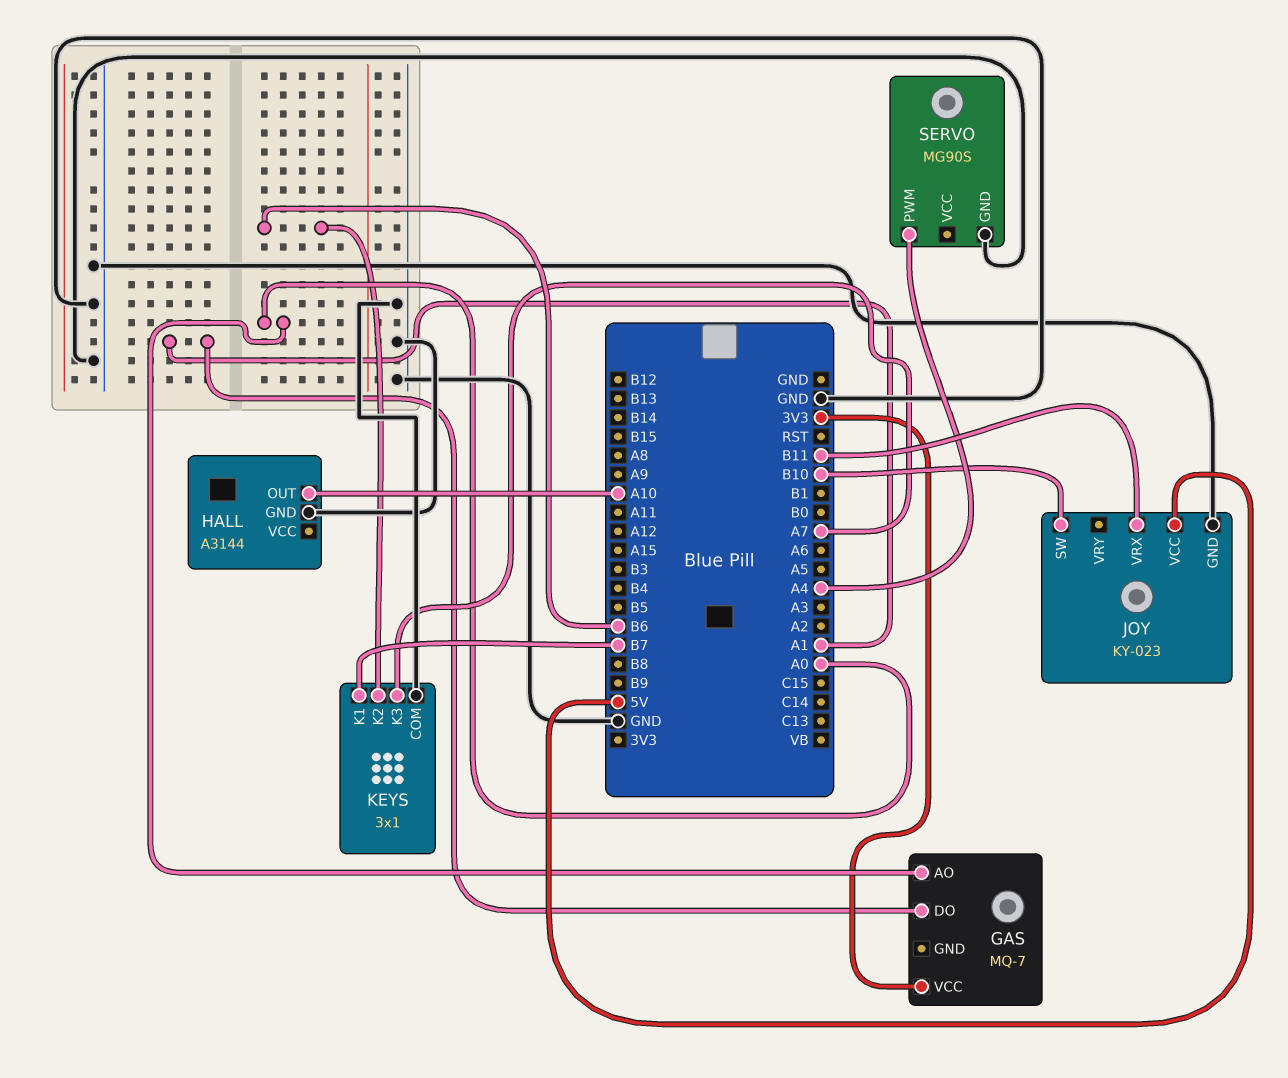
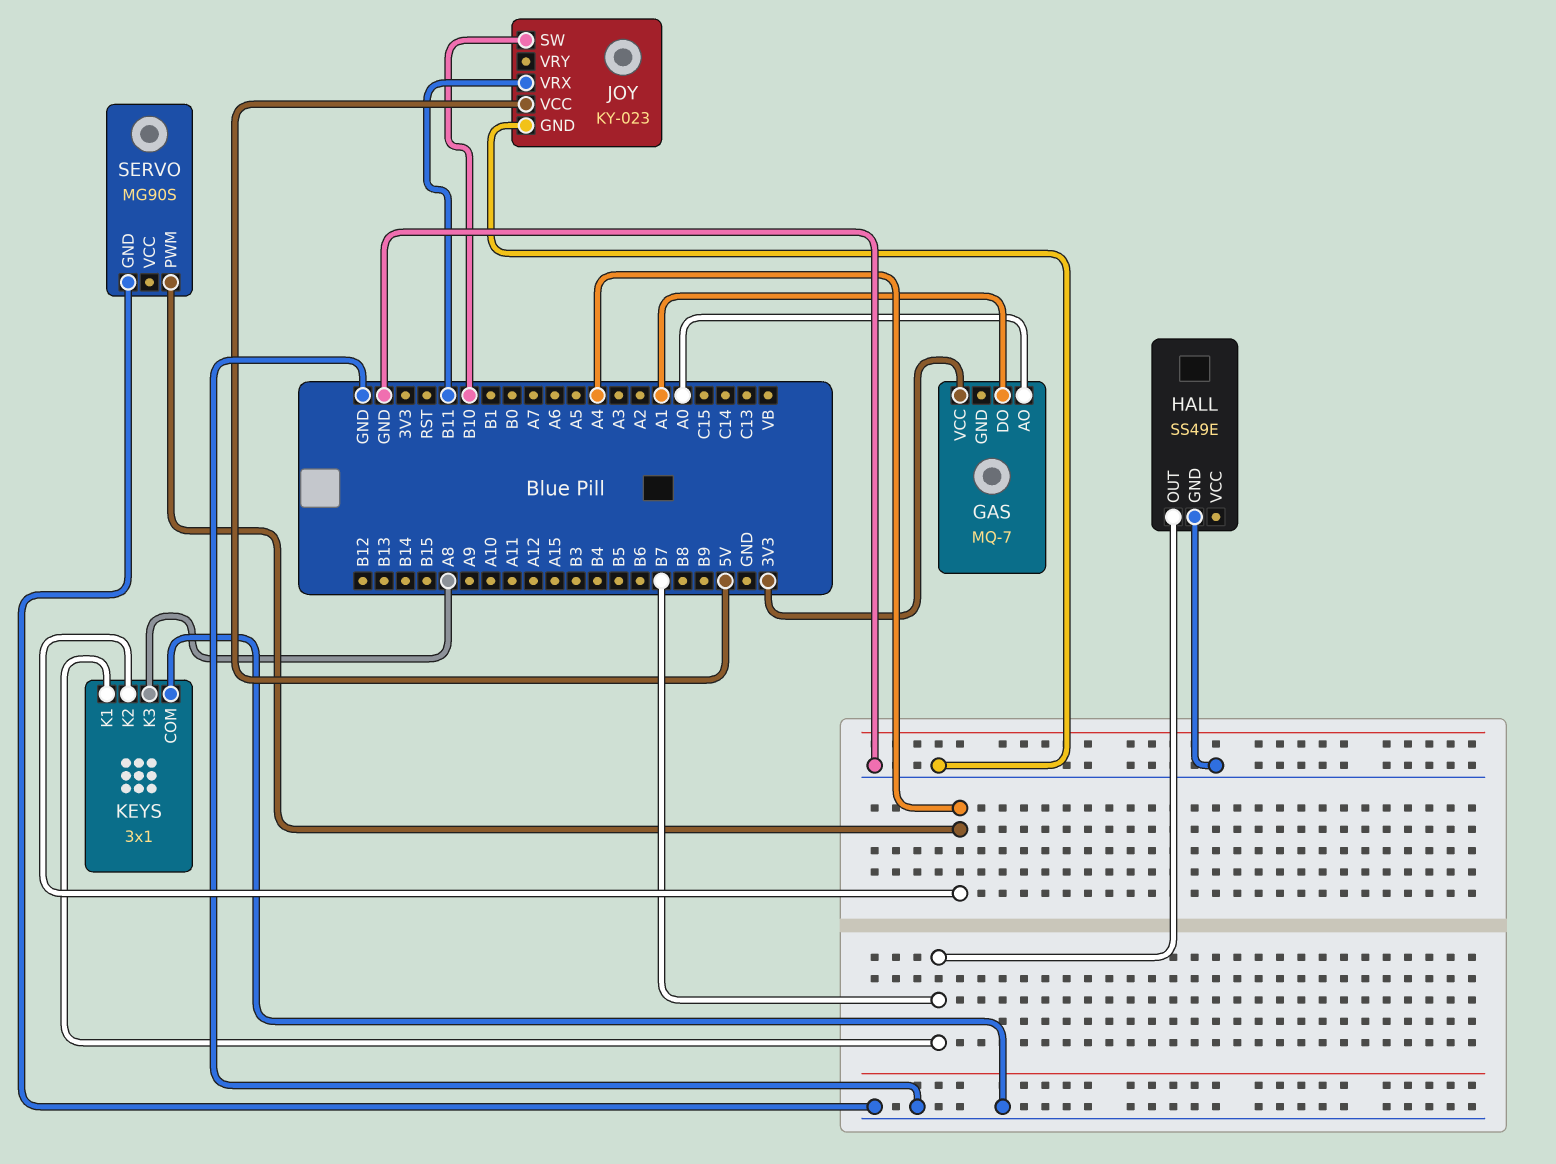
HALL: A3144 -> SS49E
HALL pin OUT: A10 -> B7
KEYS pin K2: B6 -> A4
KEYS pin K3: A7 -> A8

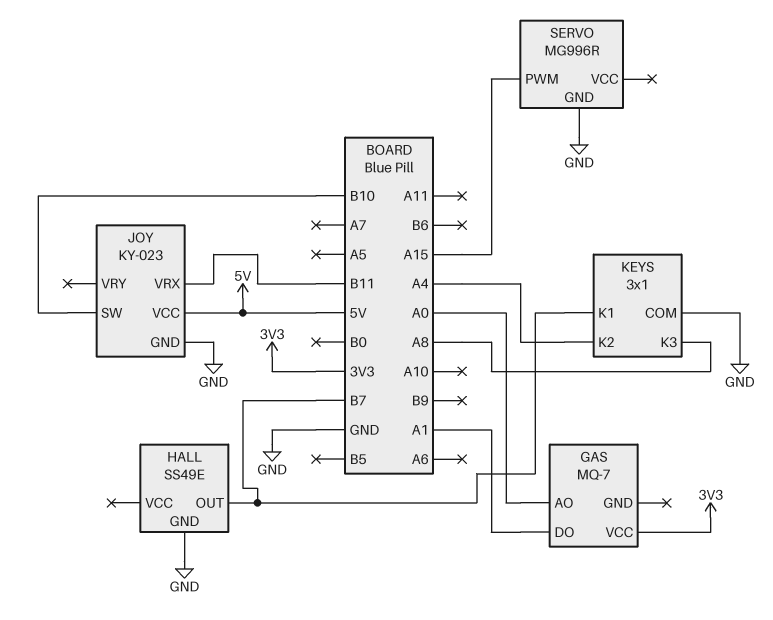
SERVO: MG90S -> MG996R
SERVO pin PWM: A4 -> A15

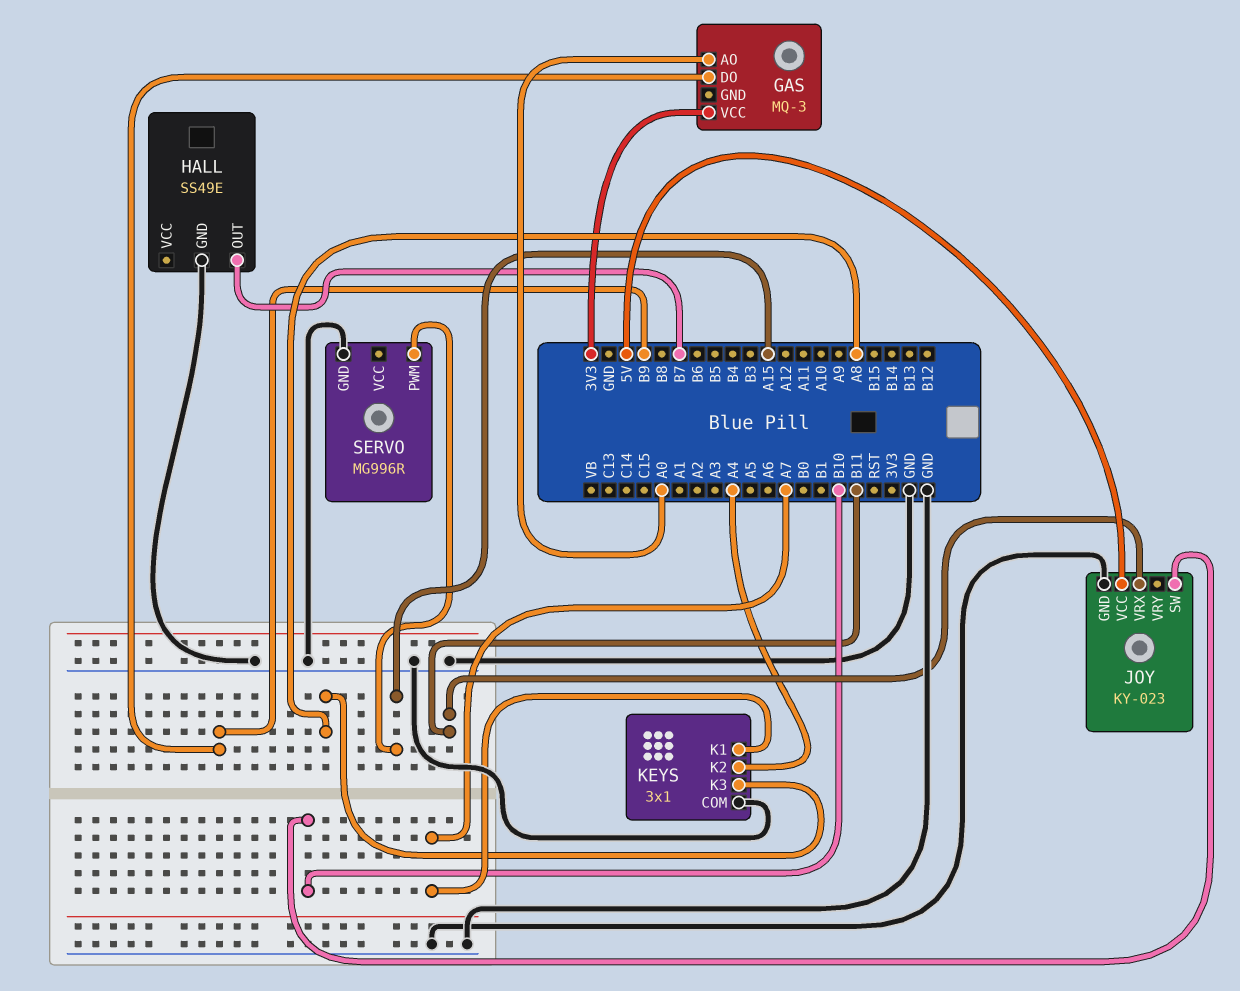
GAS: MQ-7 -> MQ-3
GAS pin DO: A1 -> B9
KEYS pin K1: B7 -> A7

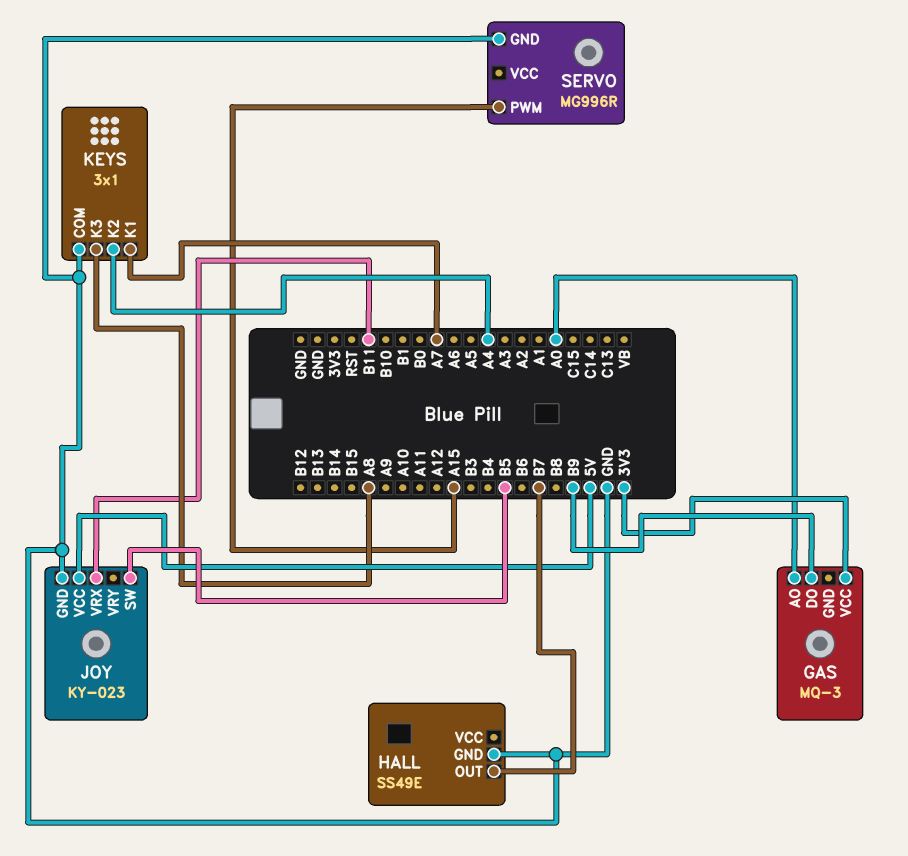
JOY pin SW: B10 -> B5

